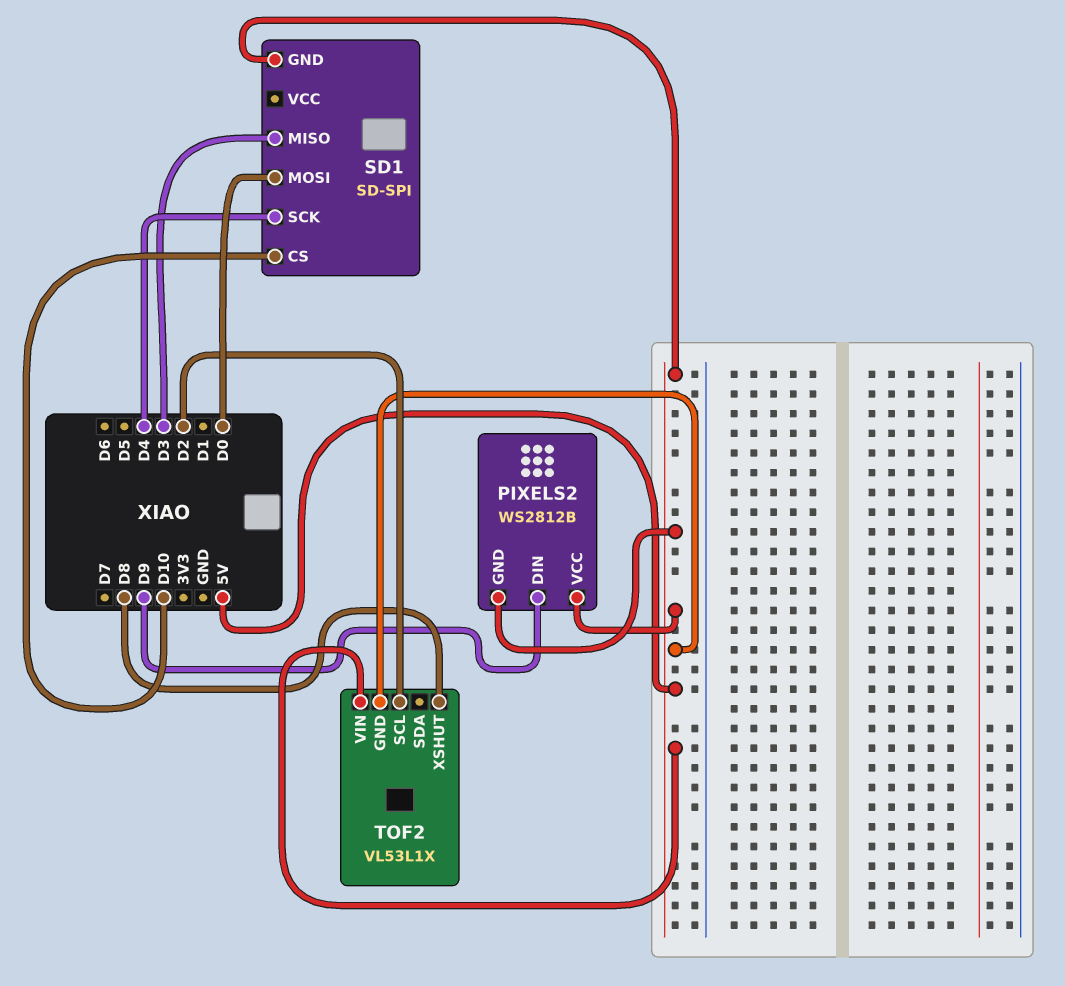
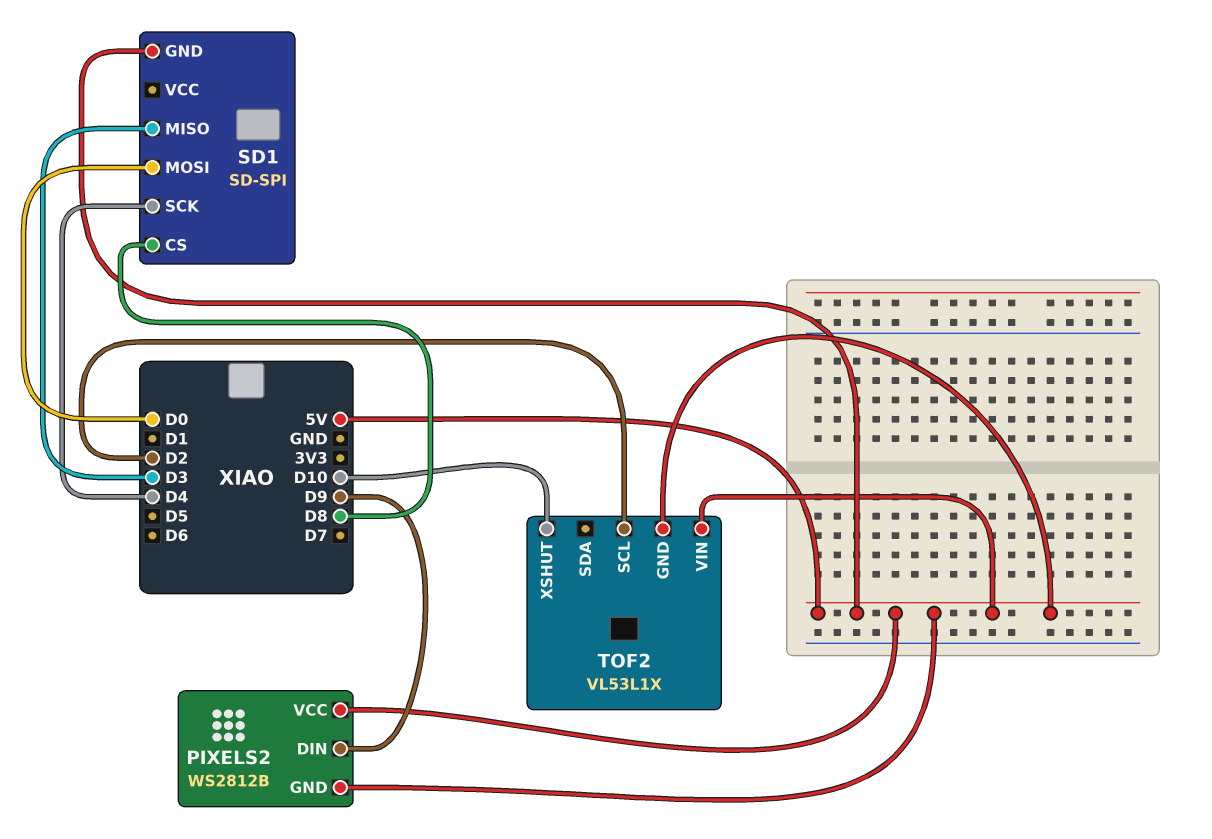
SD1 pin CS: D10 -> D8
TOF2 pin XSHUT: D8 -> D10

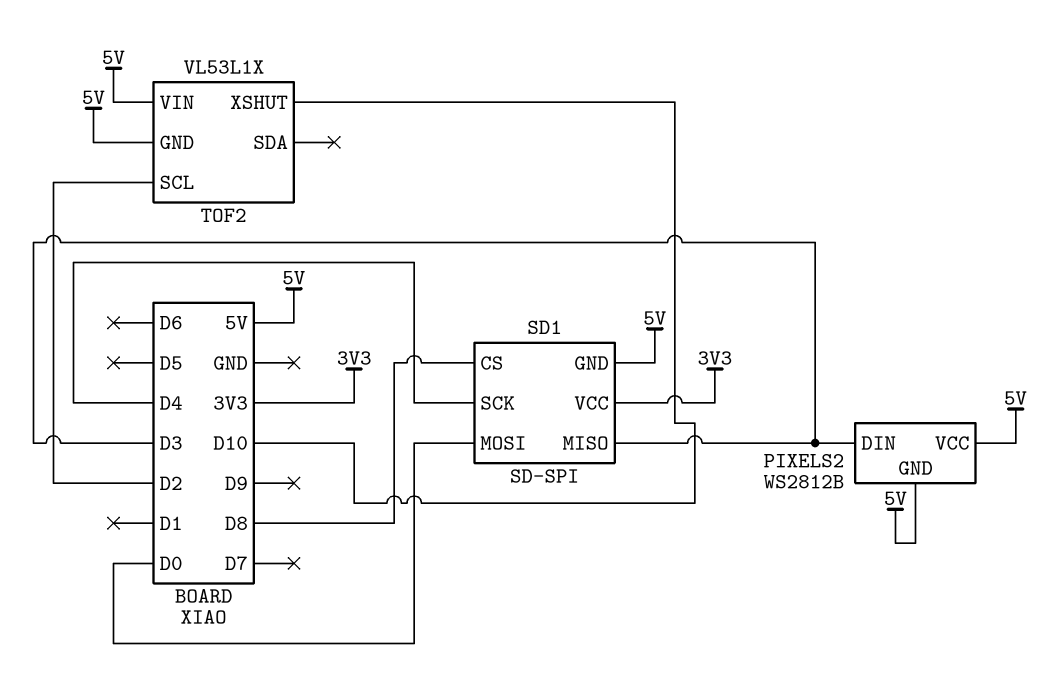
PIXELS2 pin DIN: D9 -> D3
SD1 pin VCC: none -> 3V3

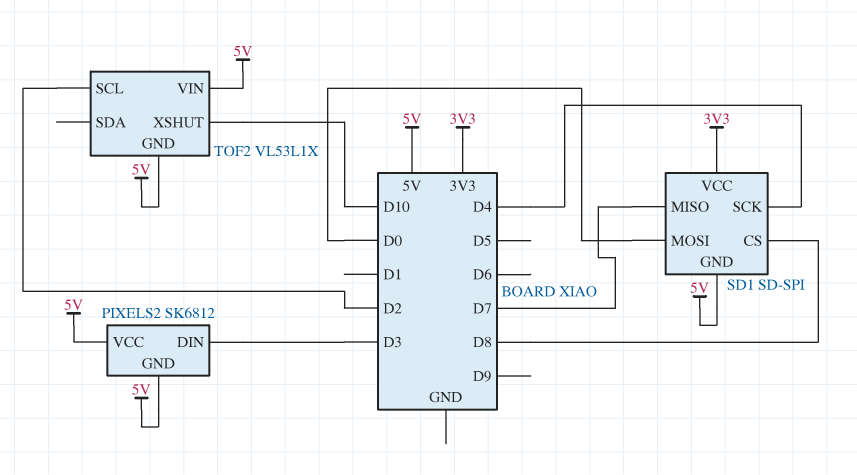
PIXELS2: WS2812B -> SK6812
SD1 pin MISO: D3 -> D7

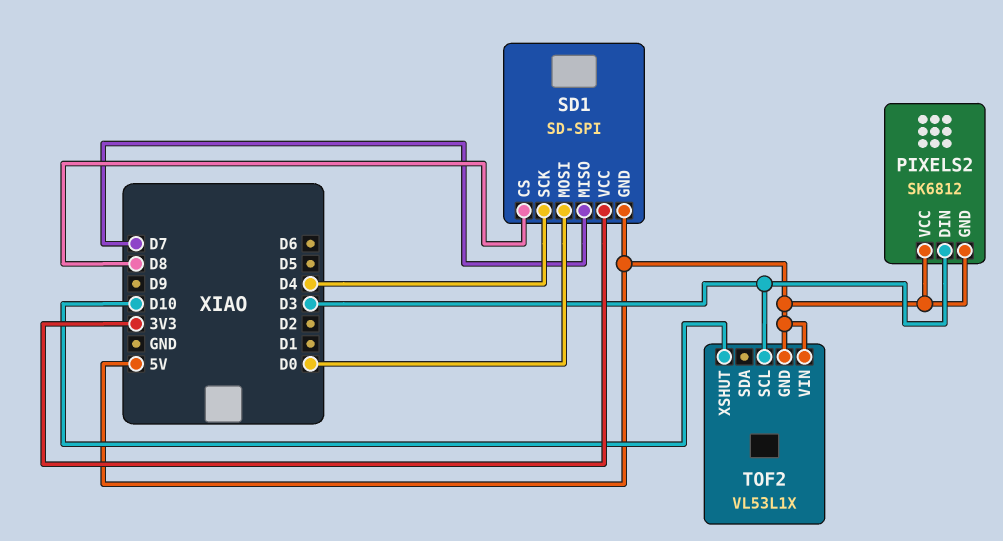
TOF2 pin SCL: D2 -> D3

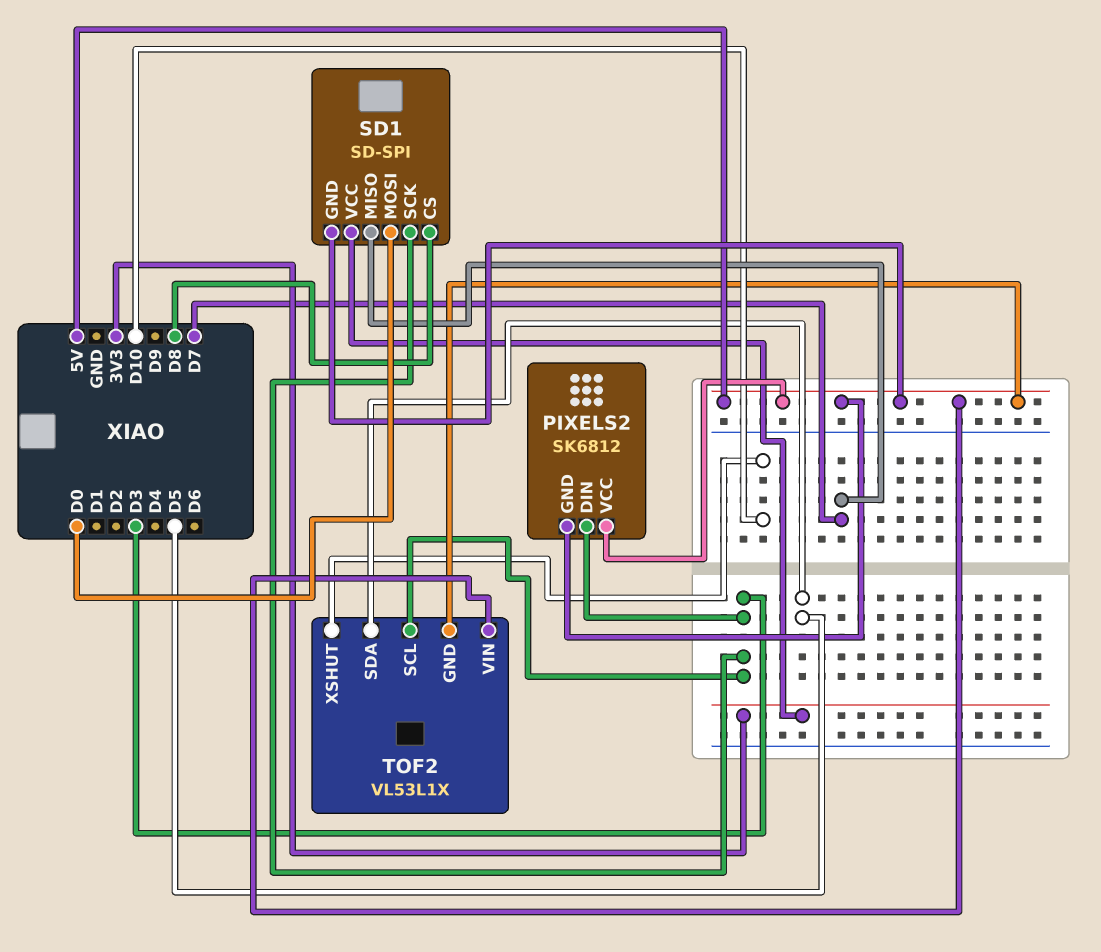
SD1 pin SCK: D4 -> D3
TOF2 pin SDA: none -> D5

